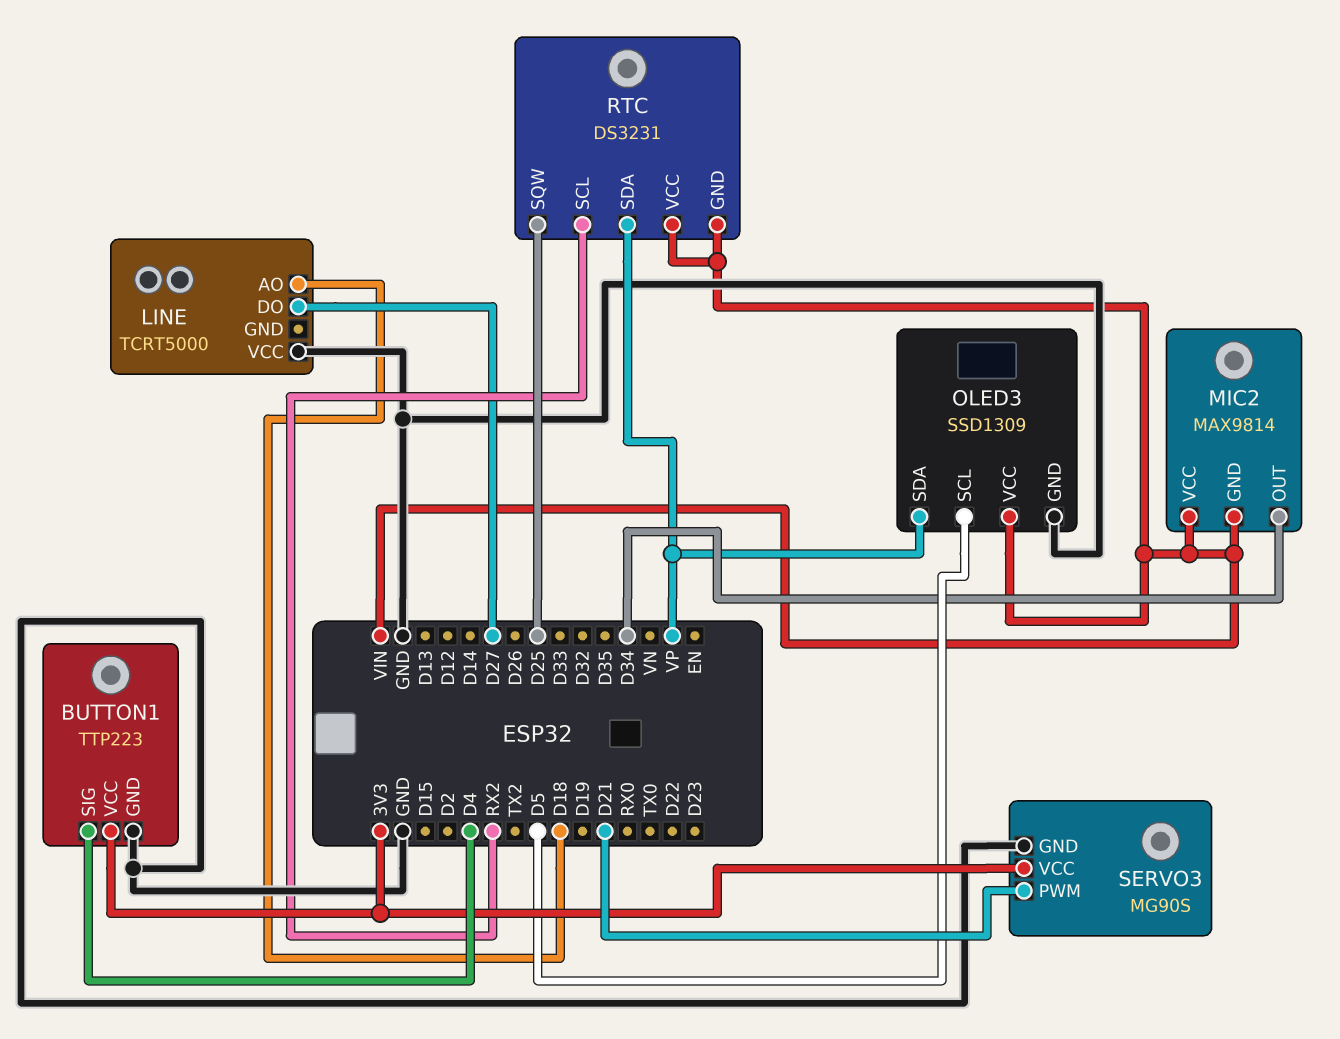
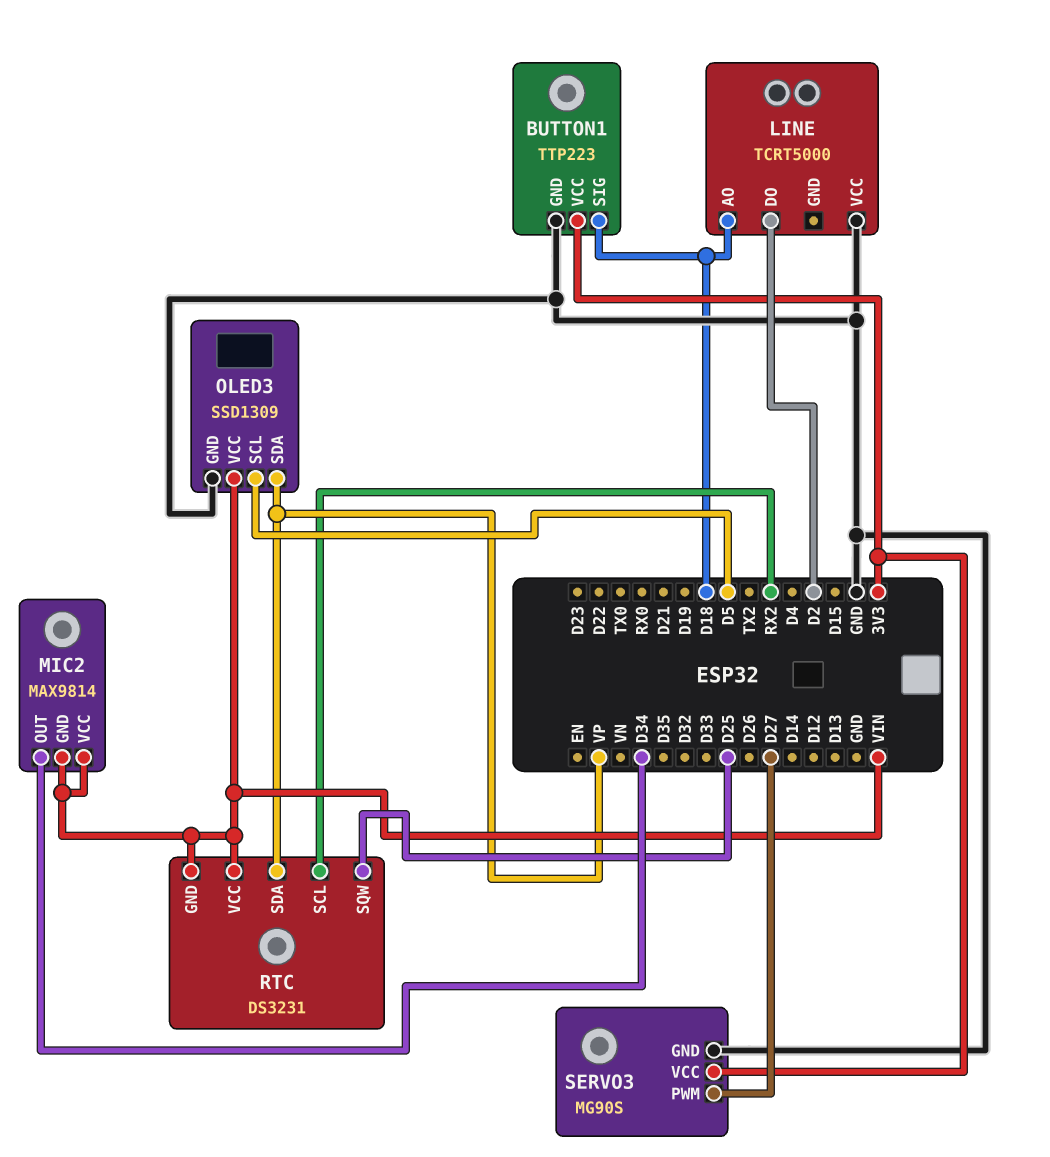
BUTTON1 pin SIG: D4 -> D18
LINE pin DO: D27 -> D2
SERVO3 pin PWM: D21 -> D27

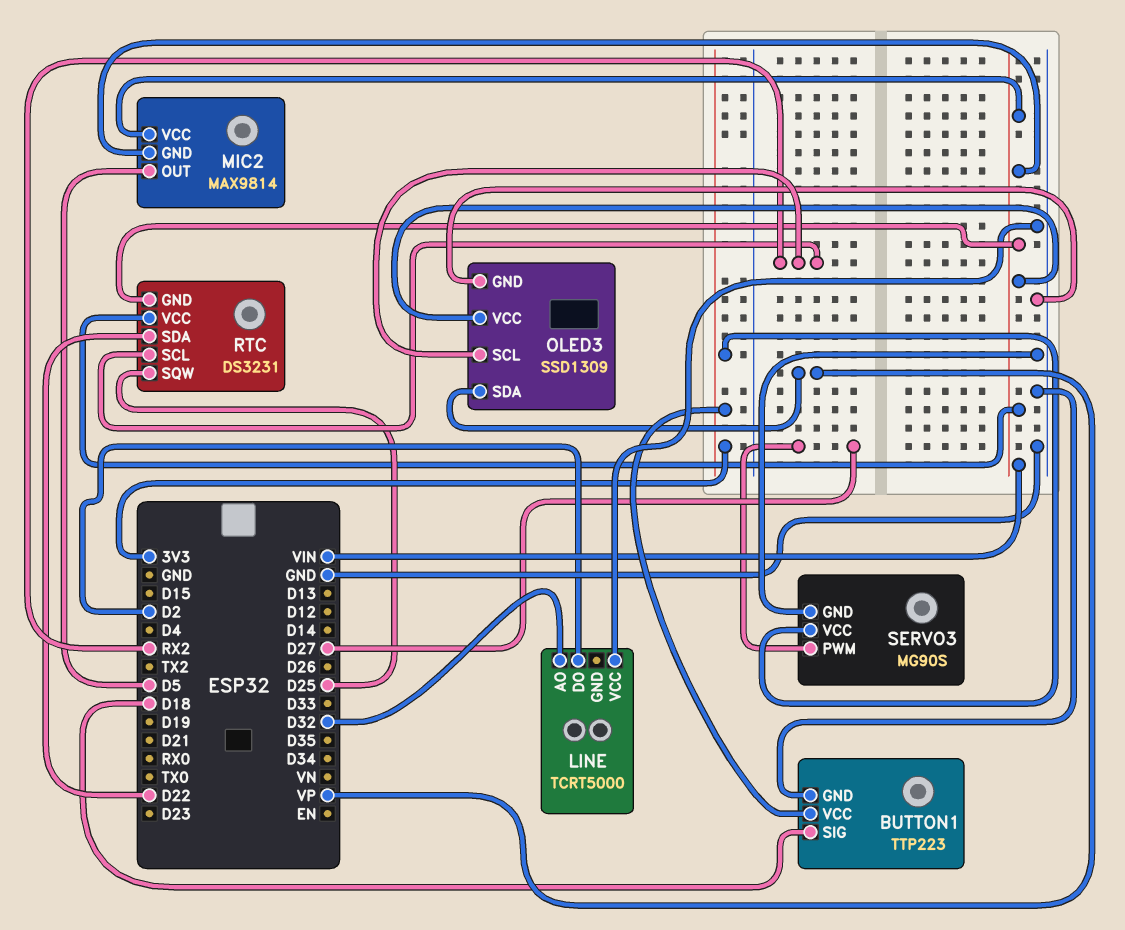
LINE pin AO: D18 -> D32
MIC2 pin OUT: D34 -> D5
OLED3 pin SCL: D5 -> RX2
RTC pin SDA: VP -> D22

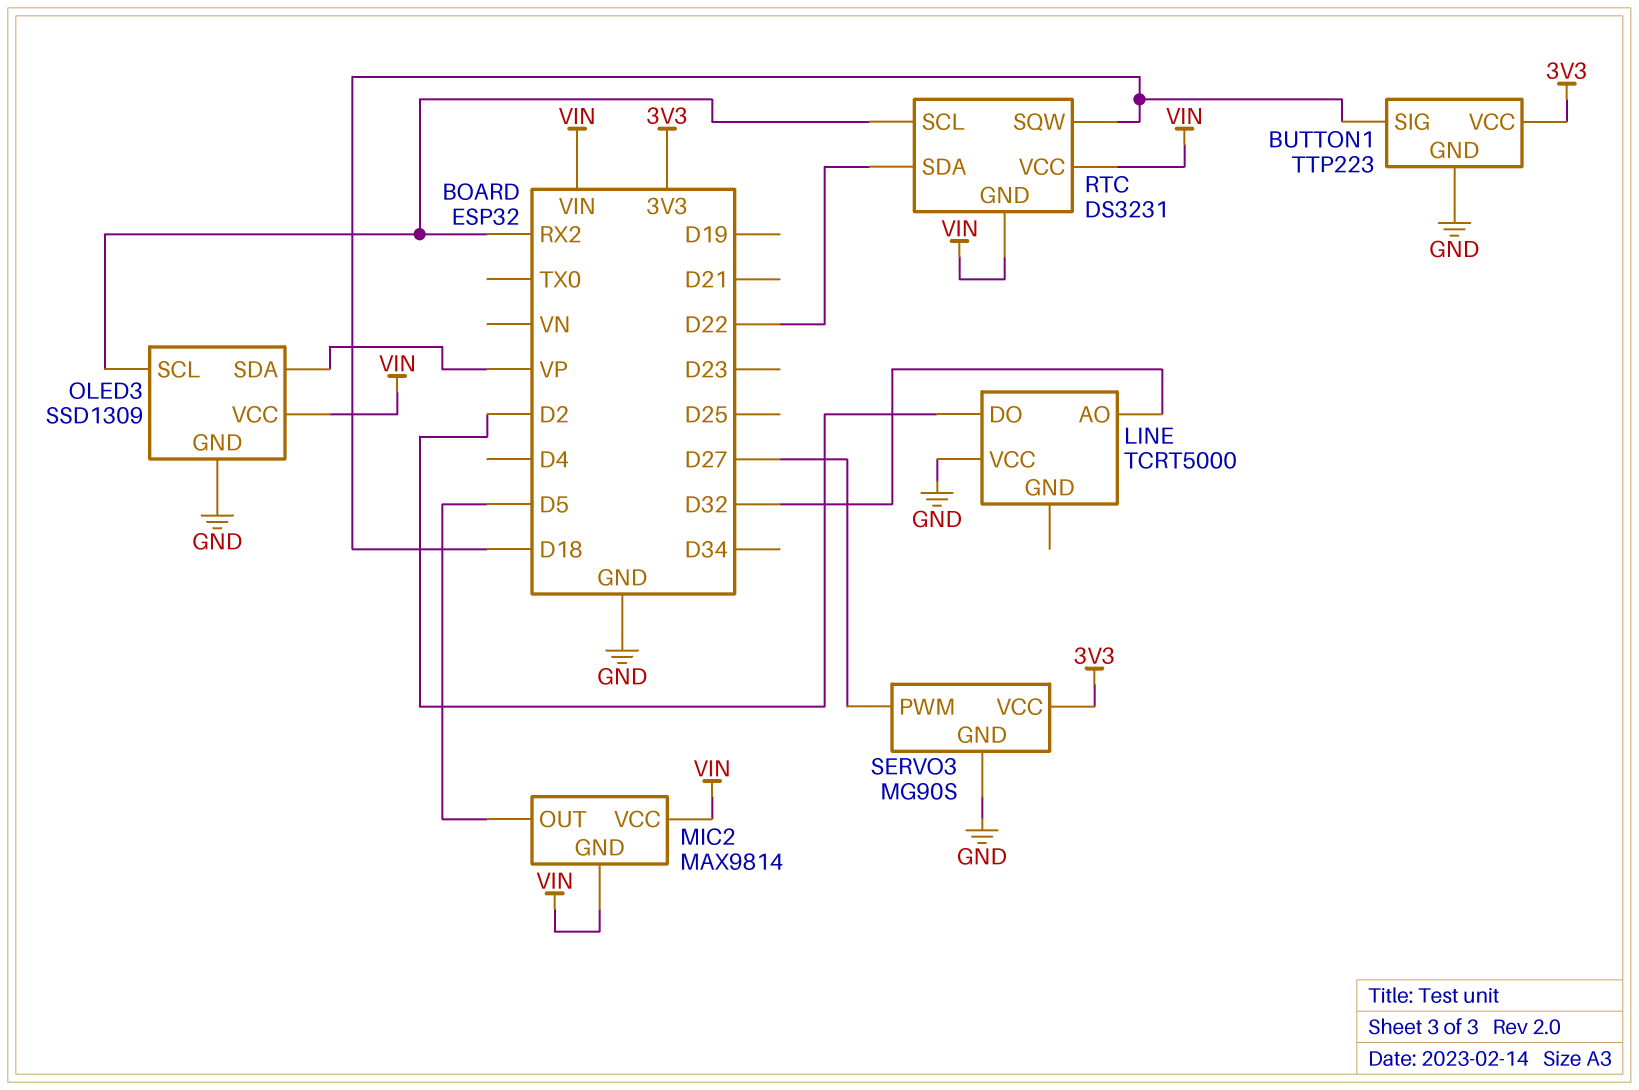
RTC pin SQW: D25 -> D18

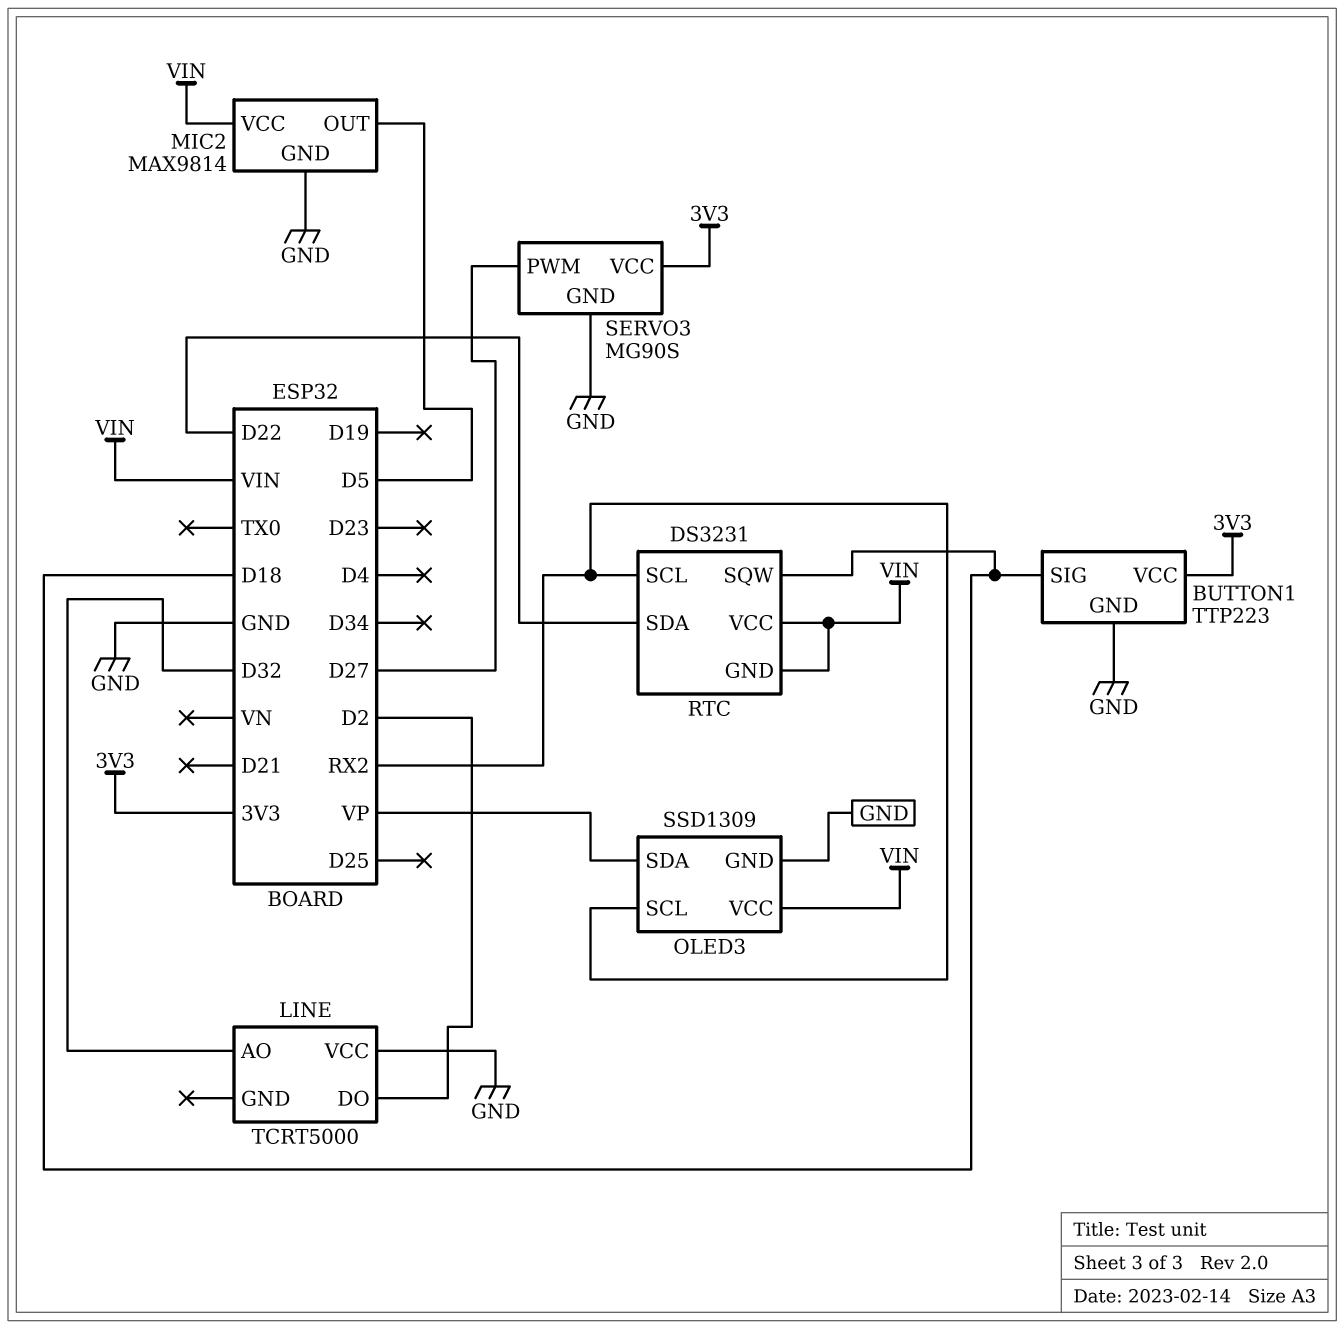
MIC2 pin GND: VIN -> GND

